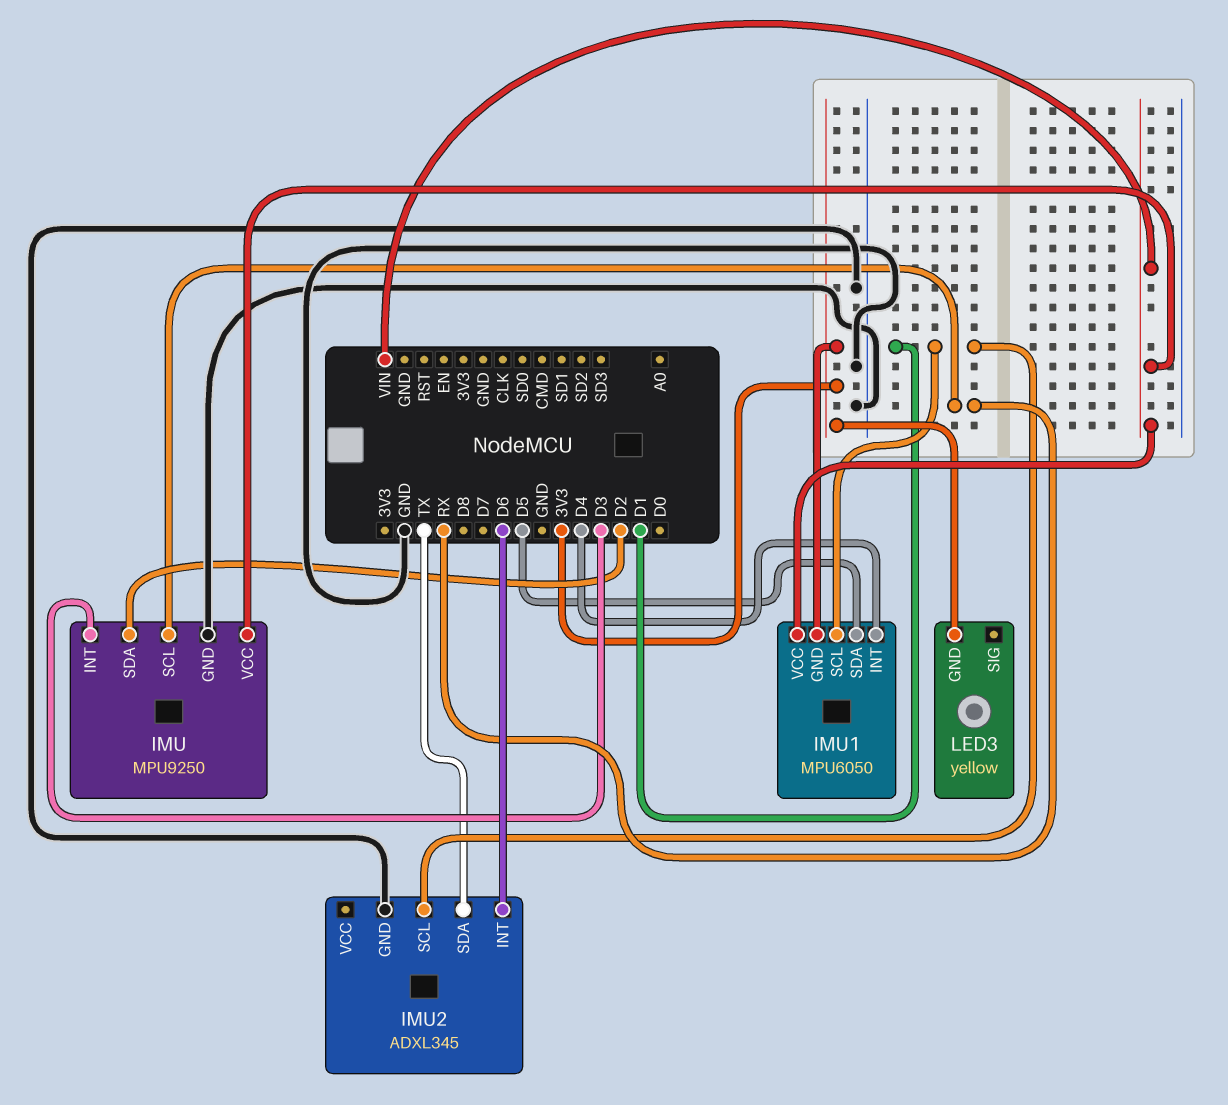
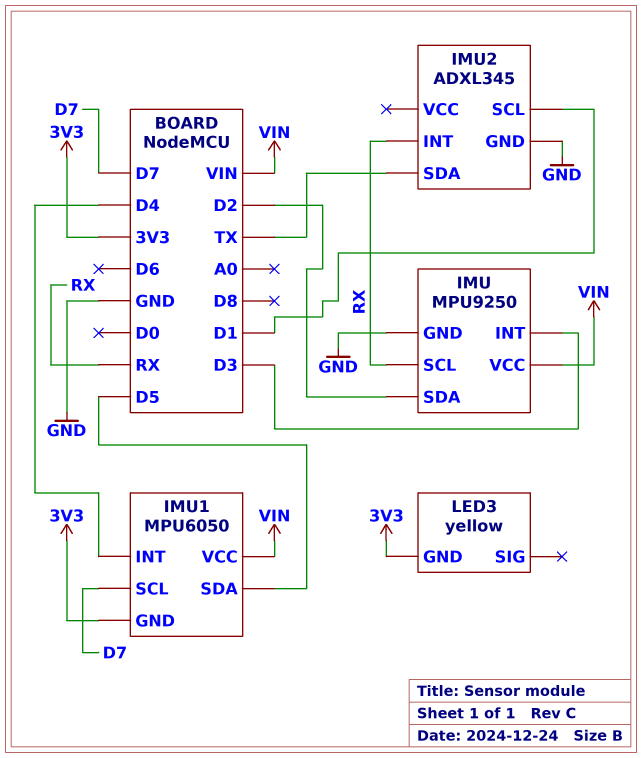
IMU1 pin SCL: D1 -> D7
IMU2 pin INT: D6 -> RX

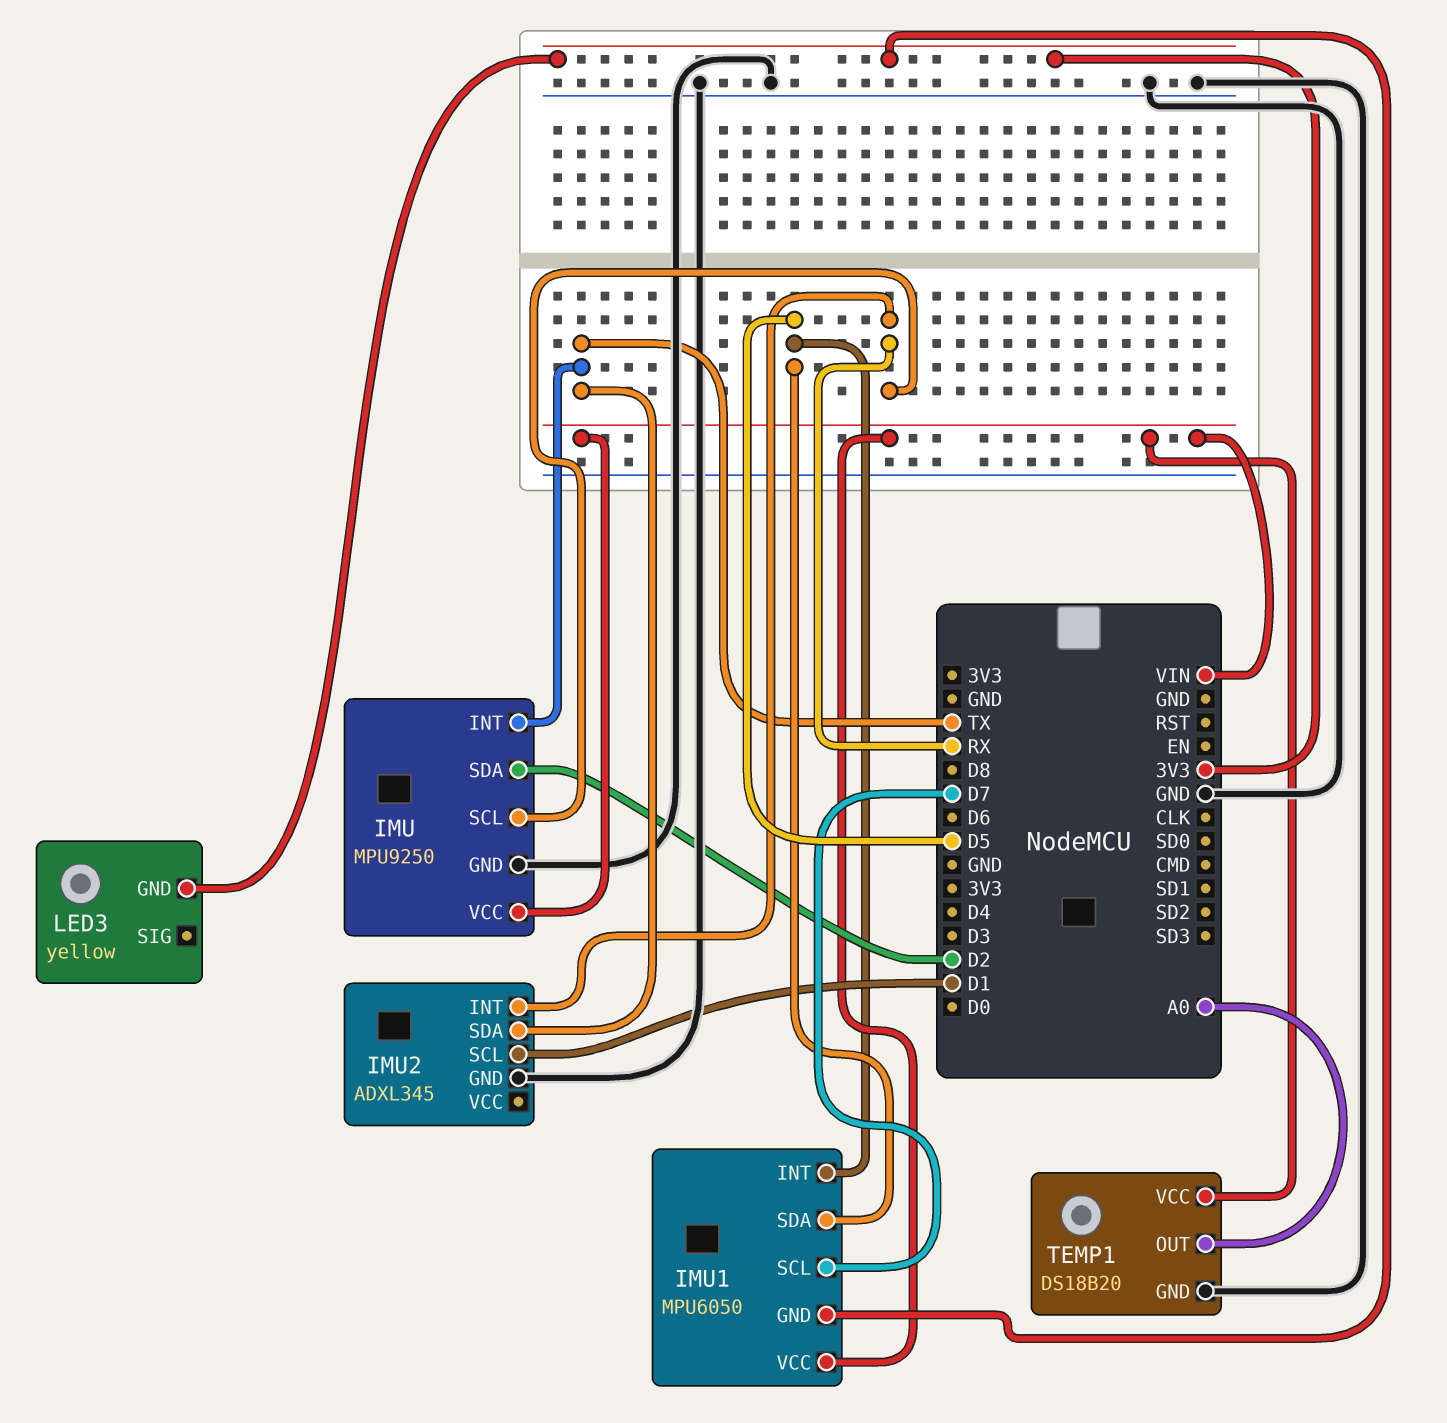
IMU pin INT: D3 -> TX
IMU1 pin INT: D4 -> D5
TEMP1: none -> DS18B20
TEMP1 pin GND: none -> GND
TEMP1 pin OUT: none -> A0
TEMP1 pin VCC: none -> VIN

